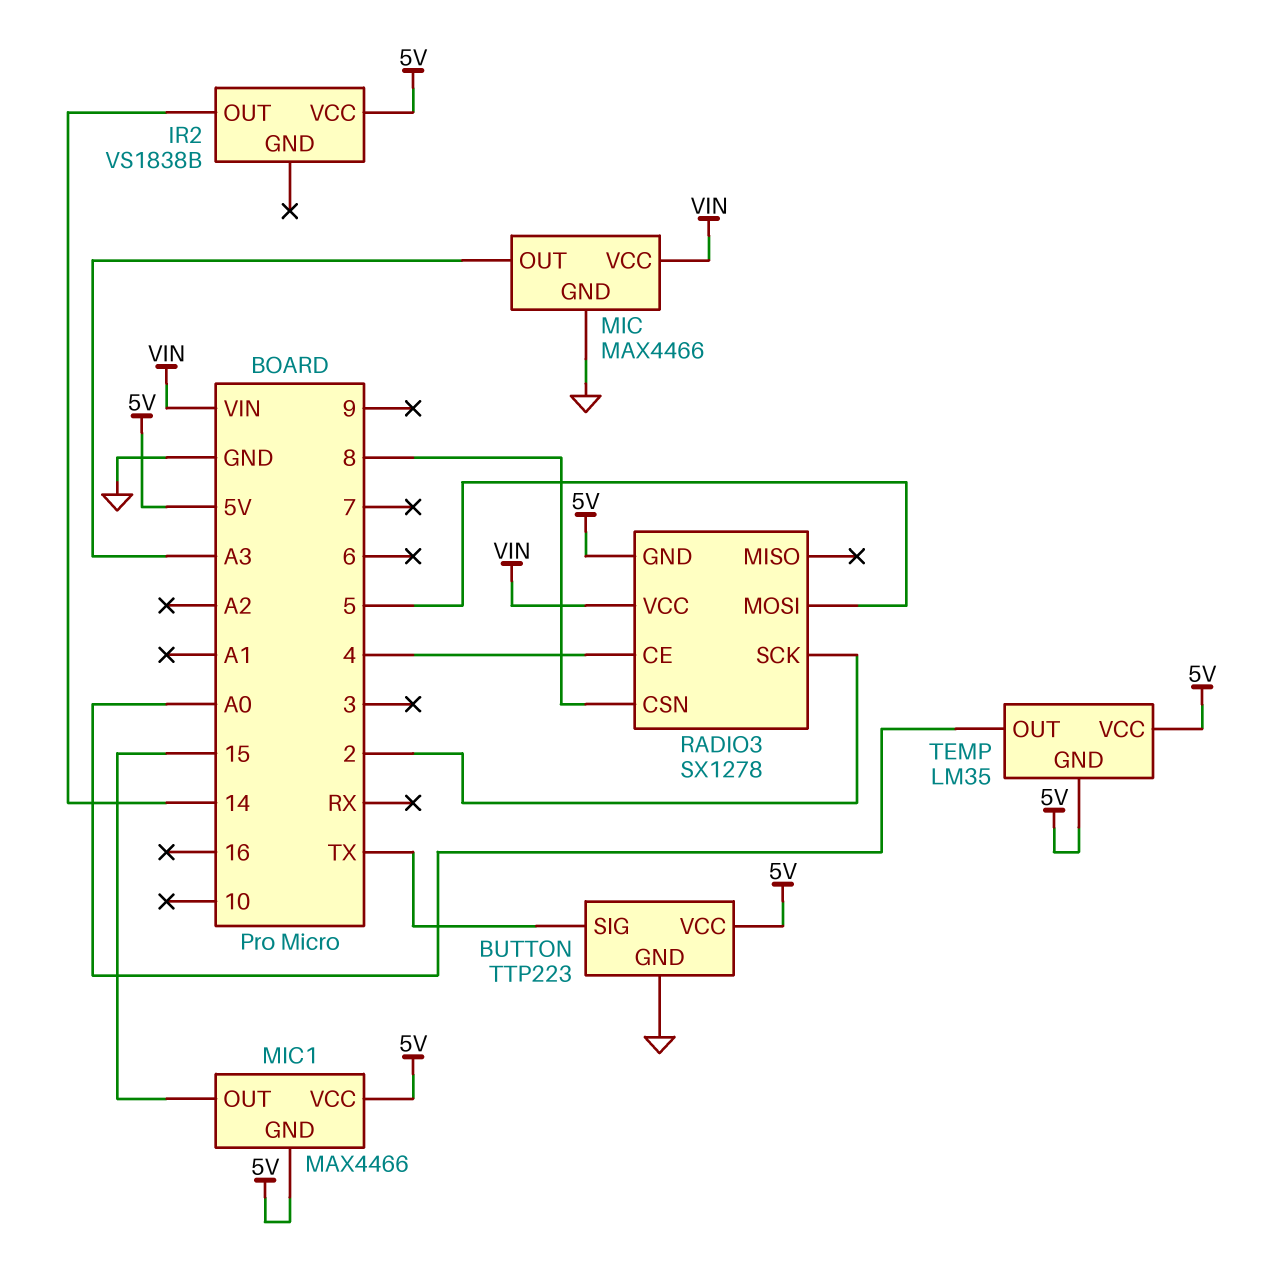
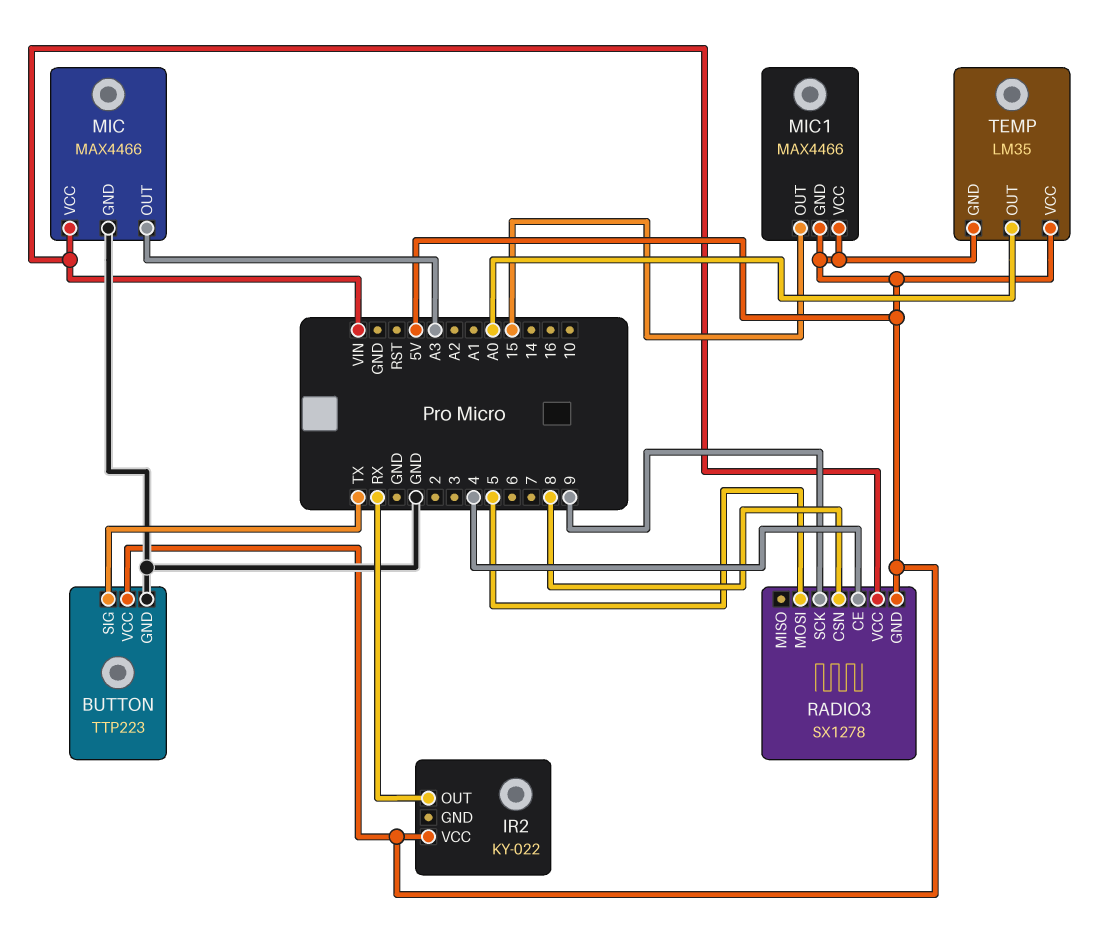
IR2: VS1838B -> KY-022
IR2 pin OUT: 14 -> RX
RADIO3 pin SCK: 2 -> 9

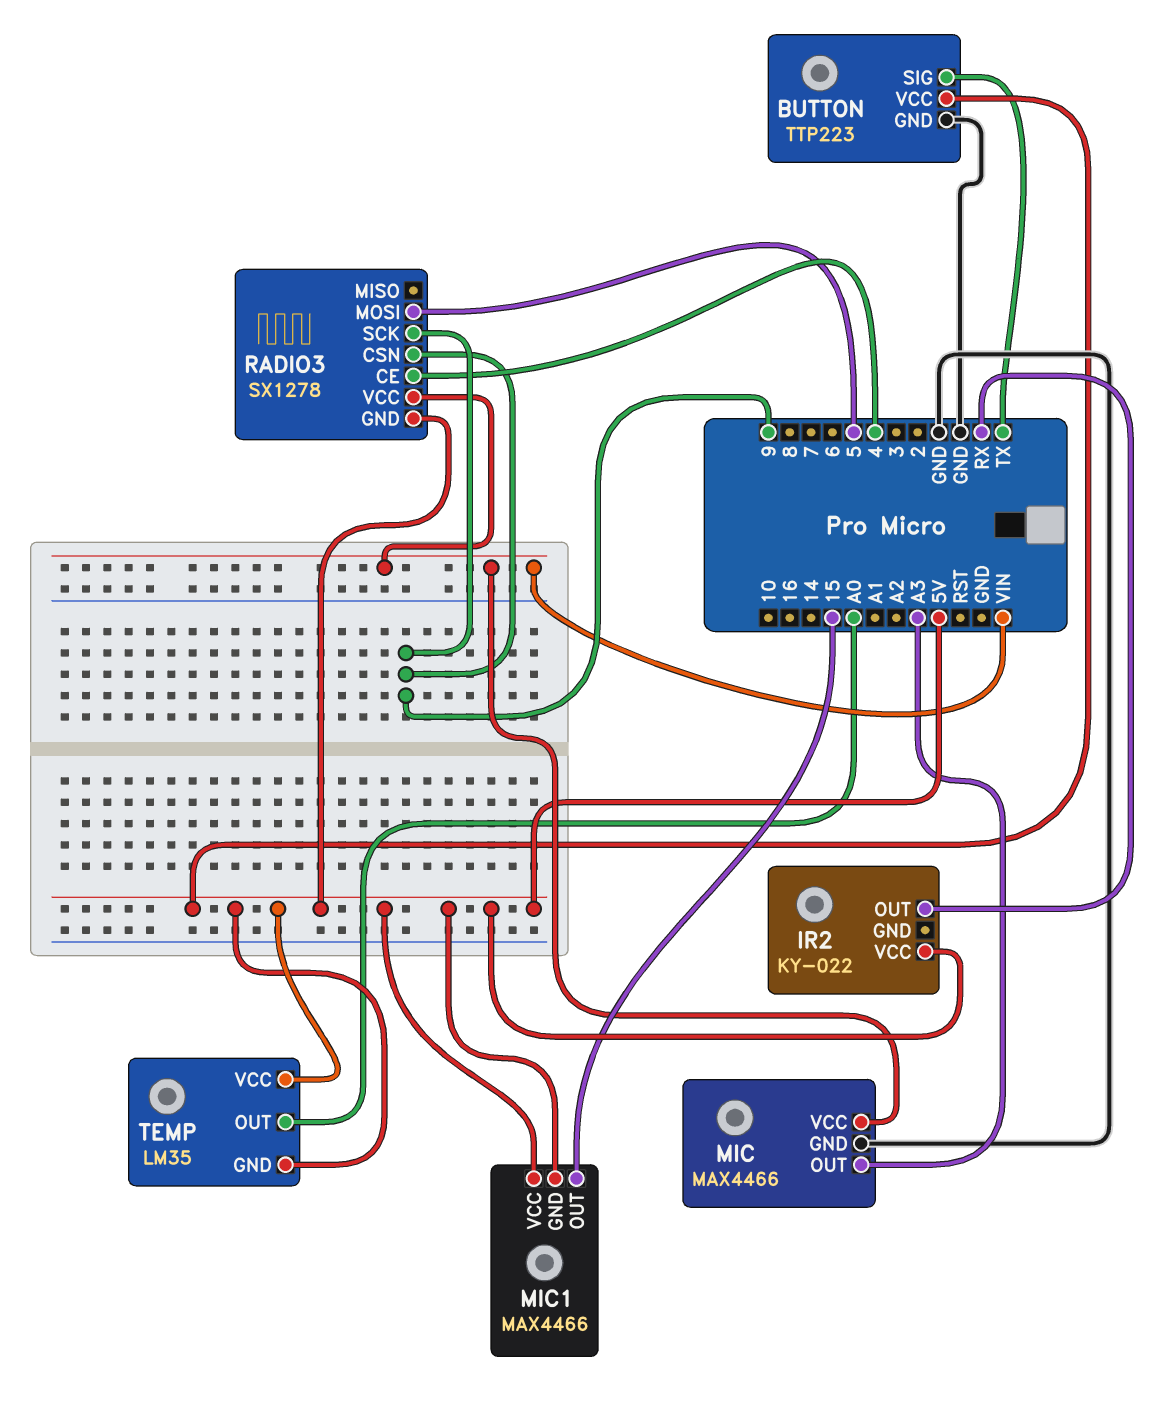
RADIO3 pin CSN: 8 -> 9

